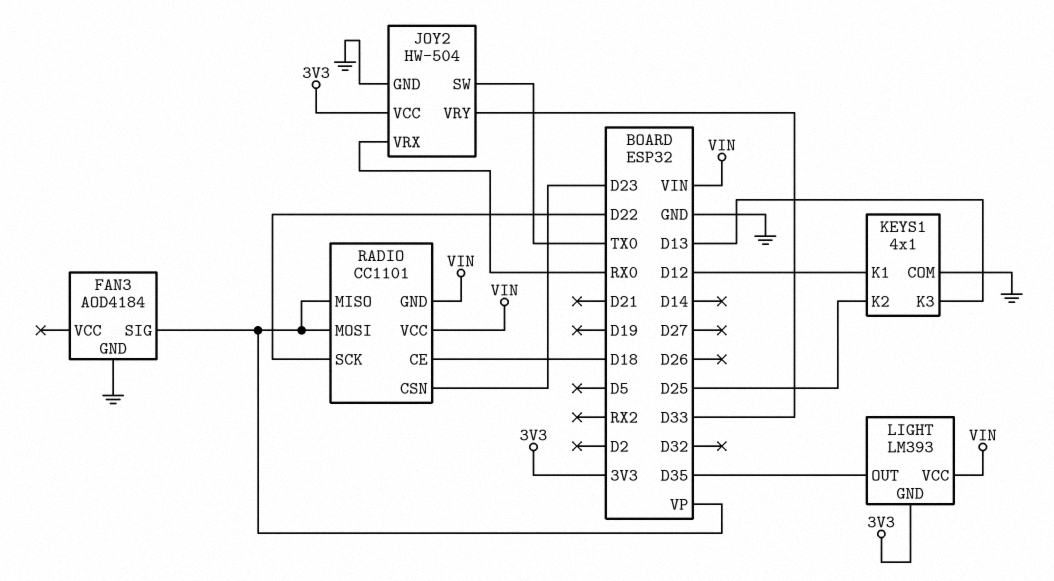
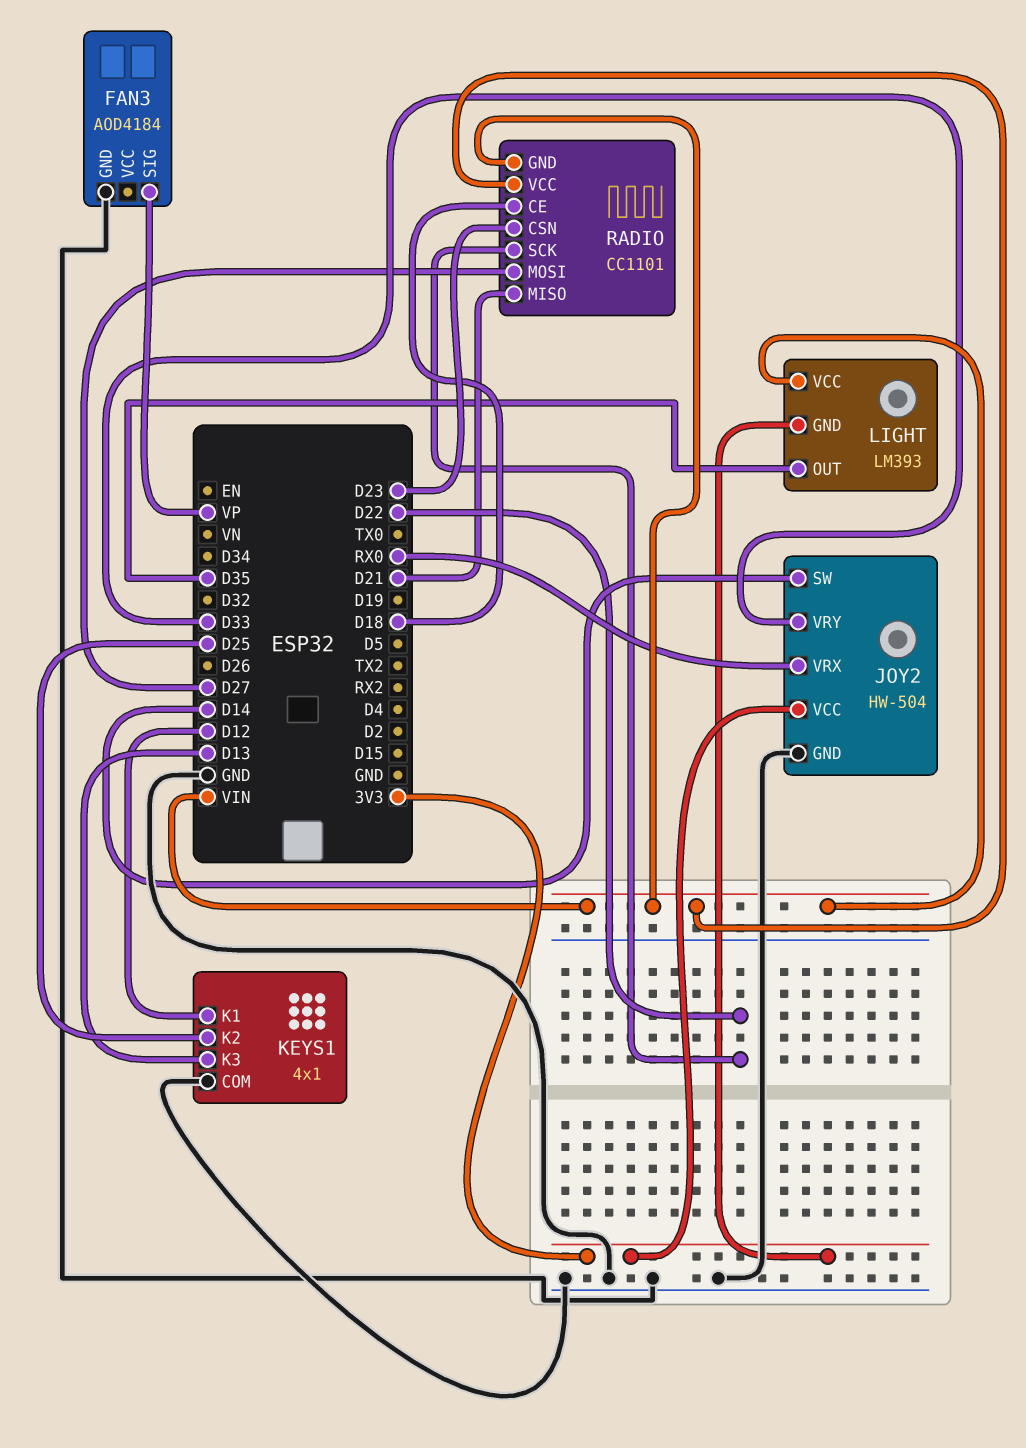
JOY2 pin SW: TX0 -> D14
RADIO pin MISO: VP -> D21
RADIO pin MOSI: VP -> D27

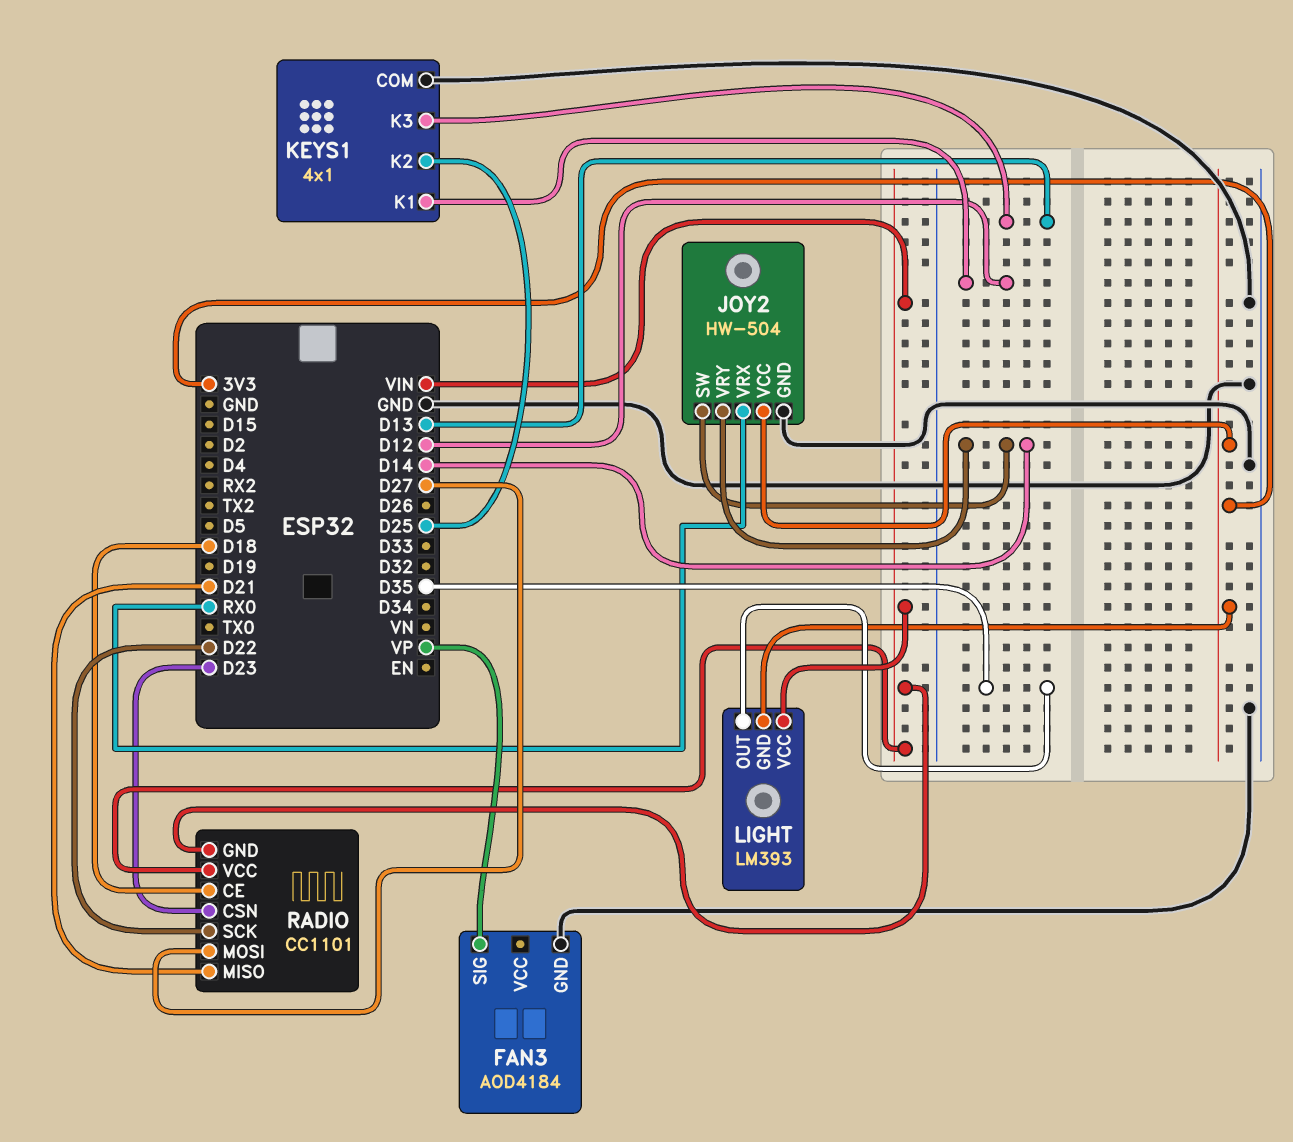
JOY2 pin VRY: D33 -> D14

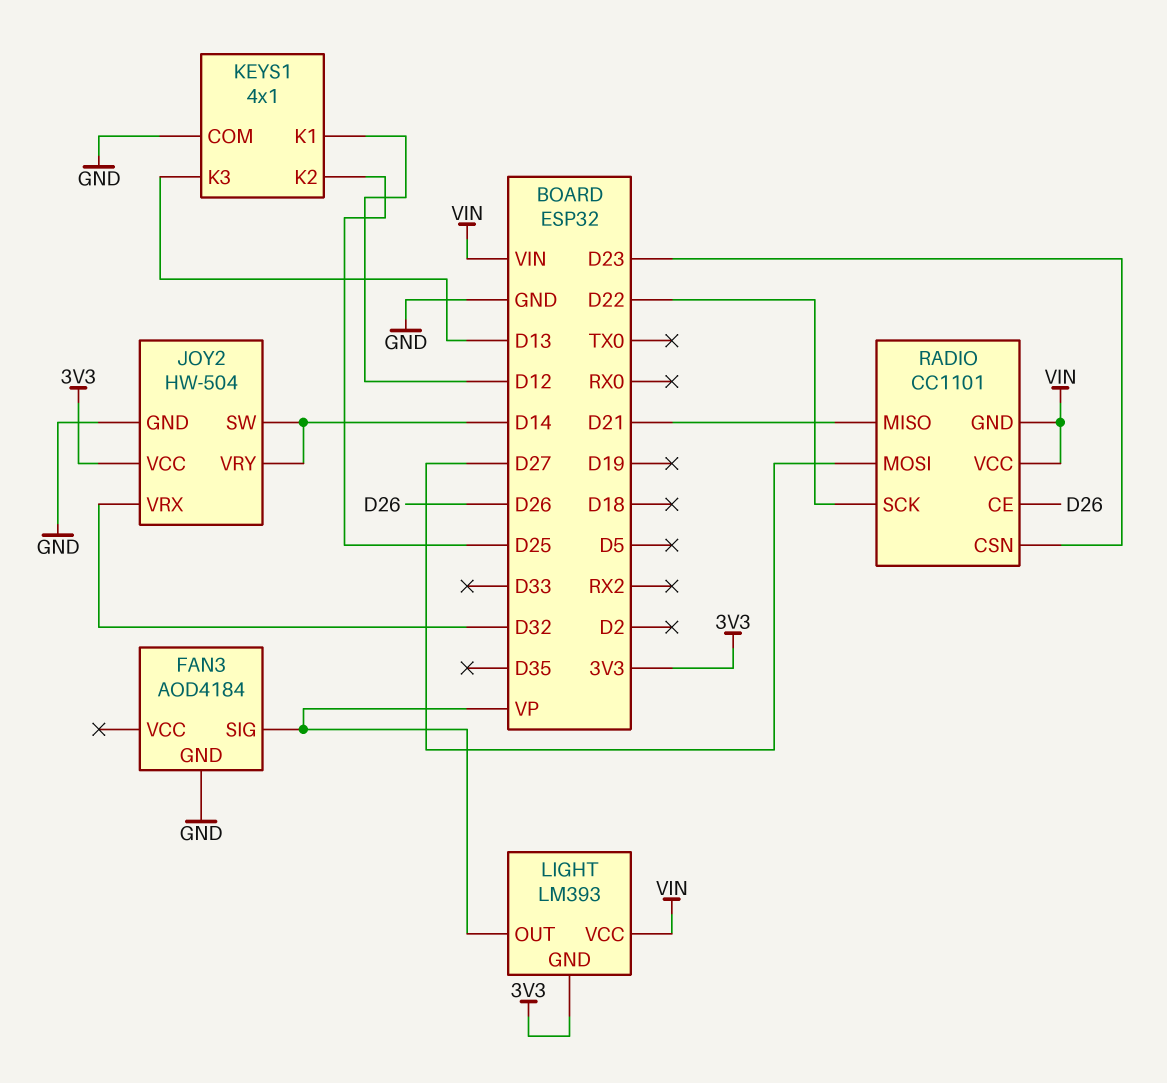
JOY2 pin VRX: RX0 -> D32
LIGHT pin OUT: D35 -> VP
RADIO pin CE: D18 -> D26

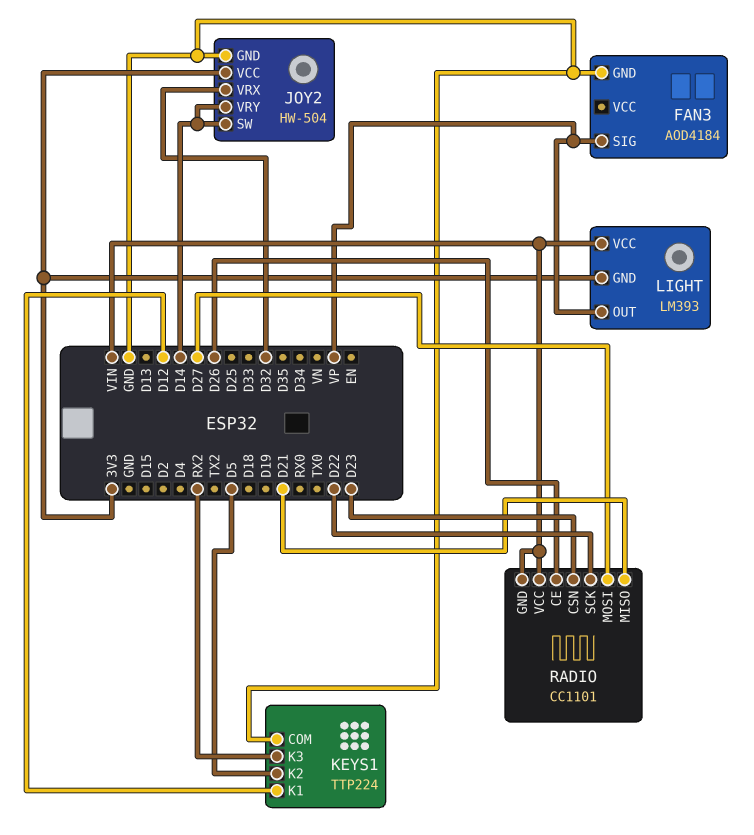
KEYS1: 4x1 -> TTP224
KEYS1 pin K2: D25 -> D5
KEYS1 pin K3: D13 -> RX2

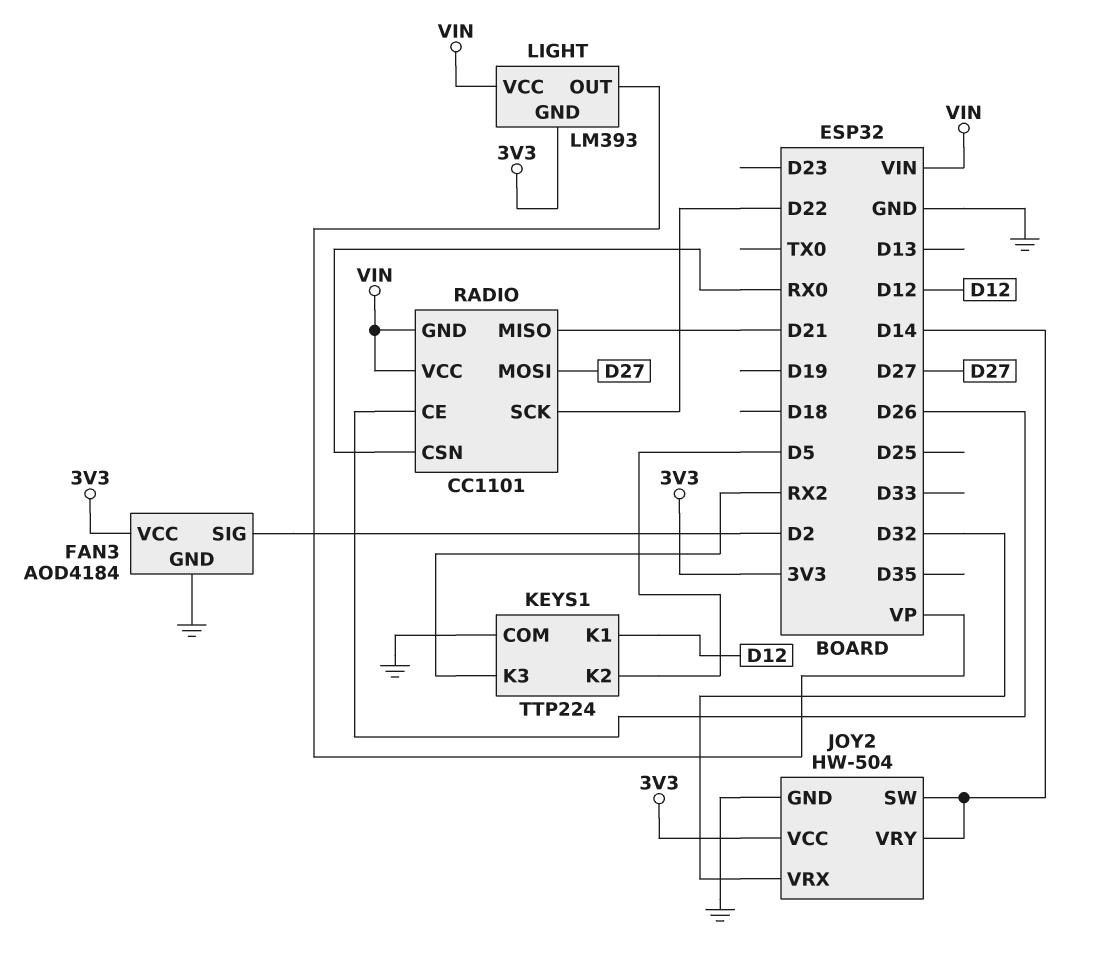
FAN3 pin SIG: VP -> D2
FAN3 pin VCC: none -> 3V3
RADIO pin CSN: D23 -> RX0

